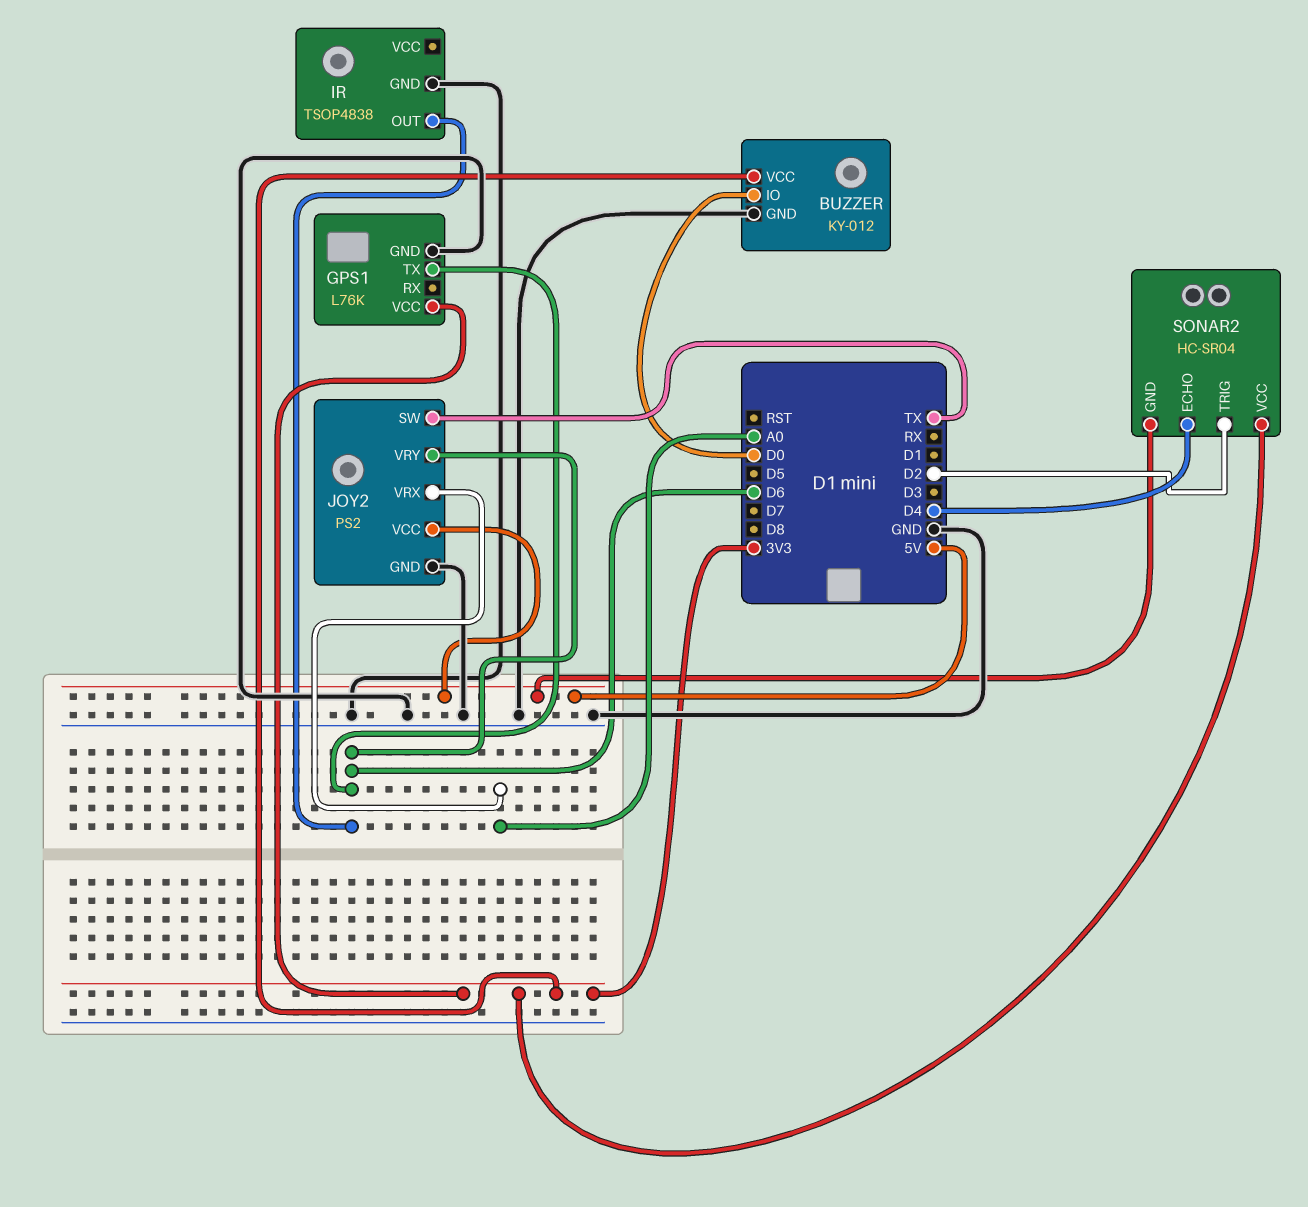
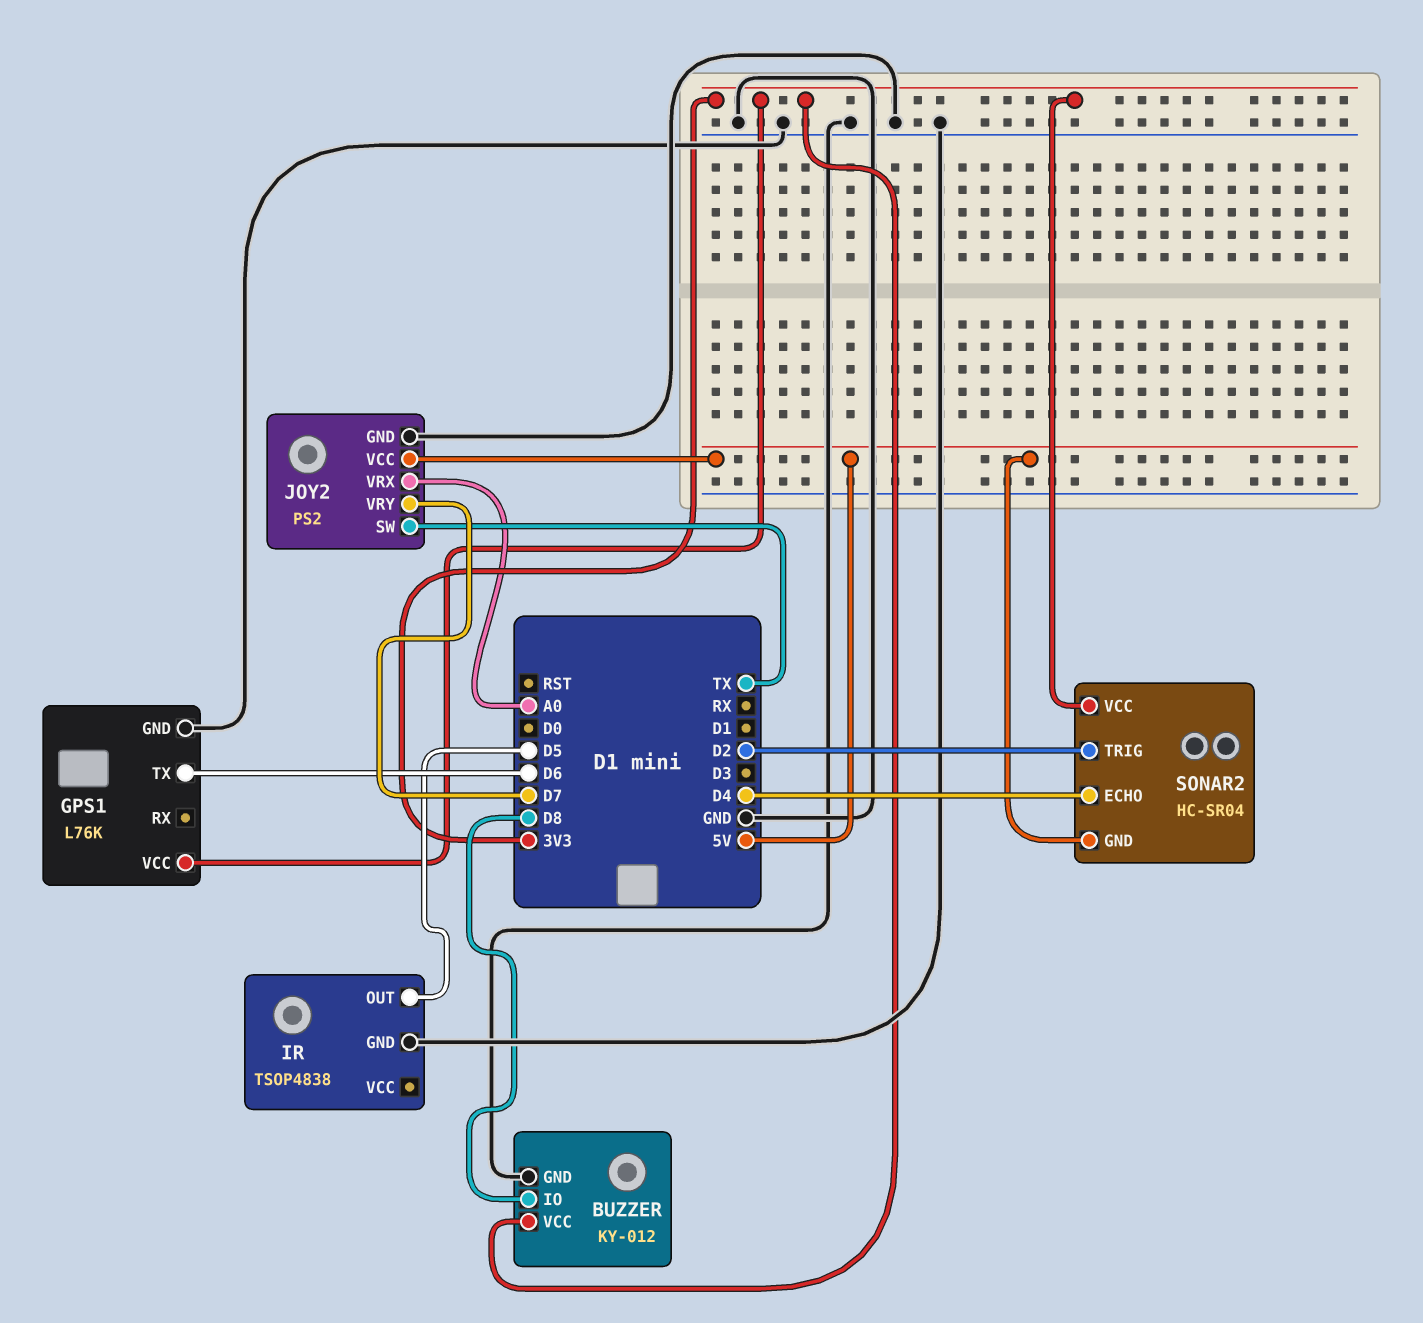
BUZZER pin IO: D0 -> D8
IR pin OUT: D6 -> D5
JOY2 pin VRY: D6 -> D7

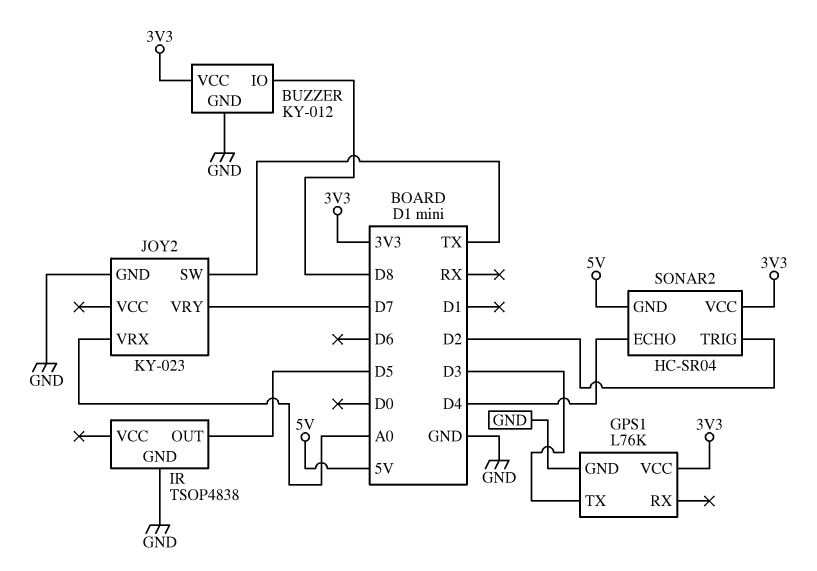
GPS1 pin TX: D6 -> D3
JOY2: PS2 -> KY-023
JOY2 pin VCC: 5V -> none

